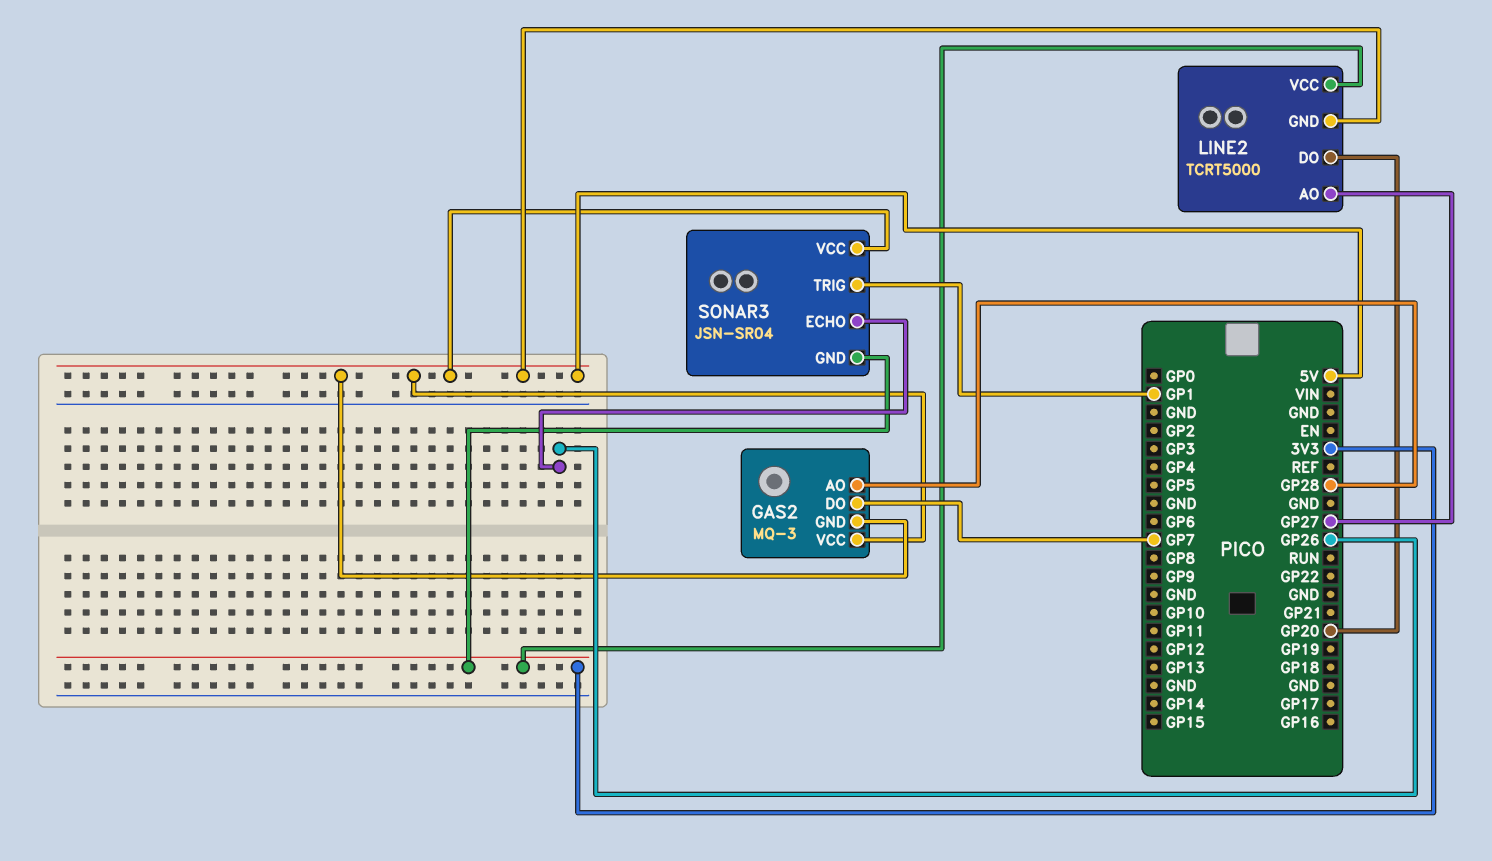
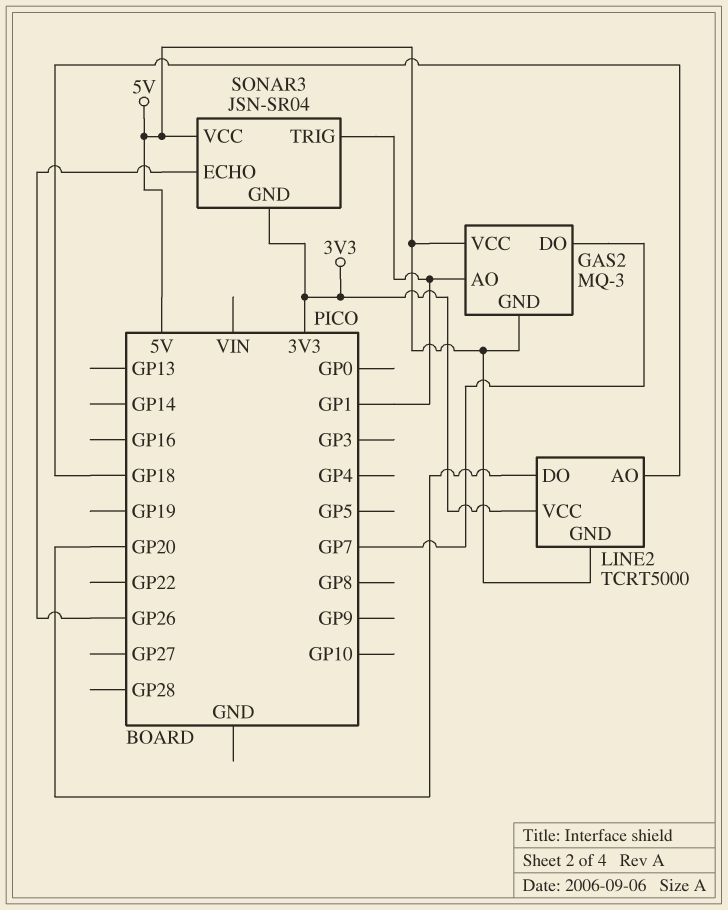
GAS2 pin AO: GP28 -> GP1
LINE2 pin AO: GP27 -> GP18

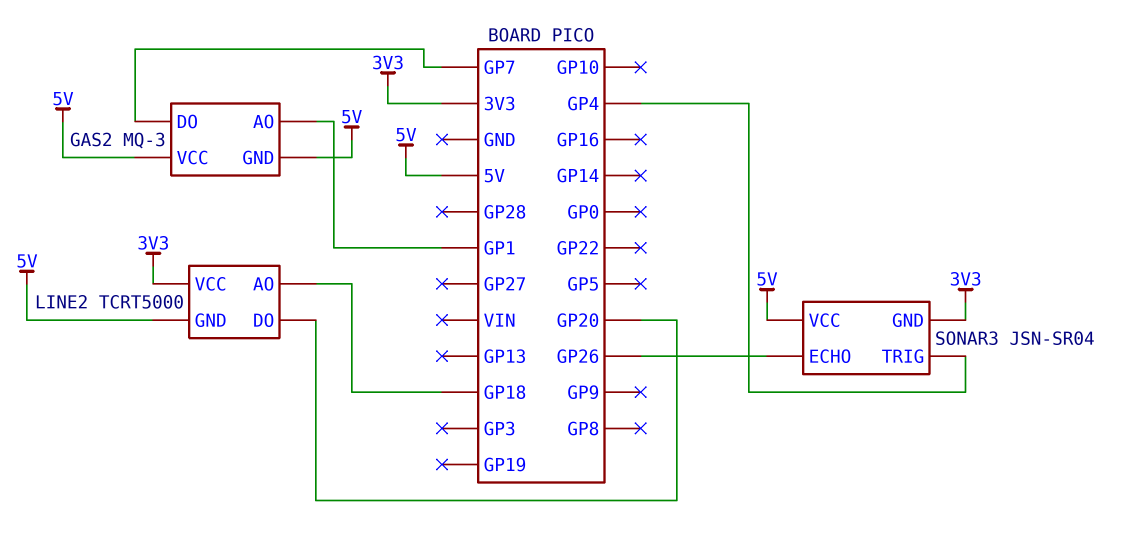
SONAR3 pin TRIG: GP1 -> GP4

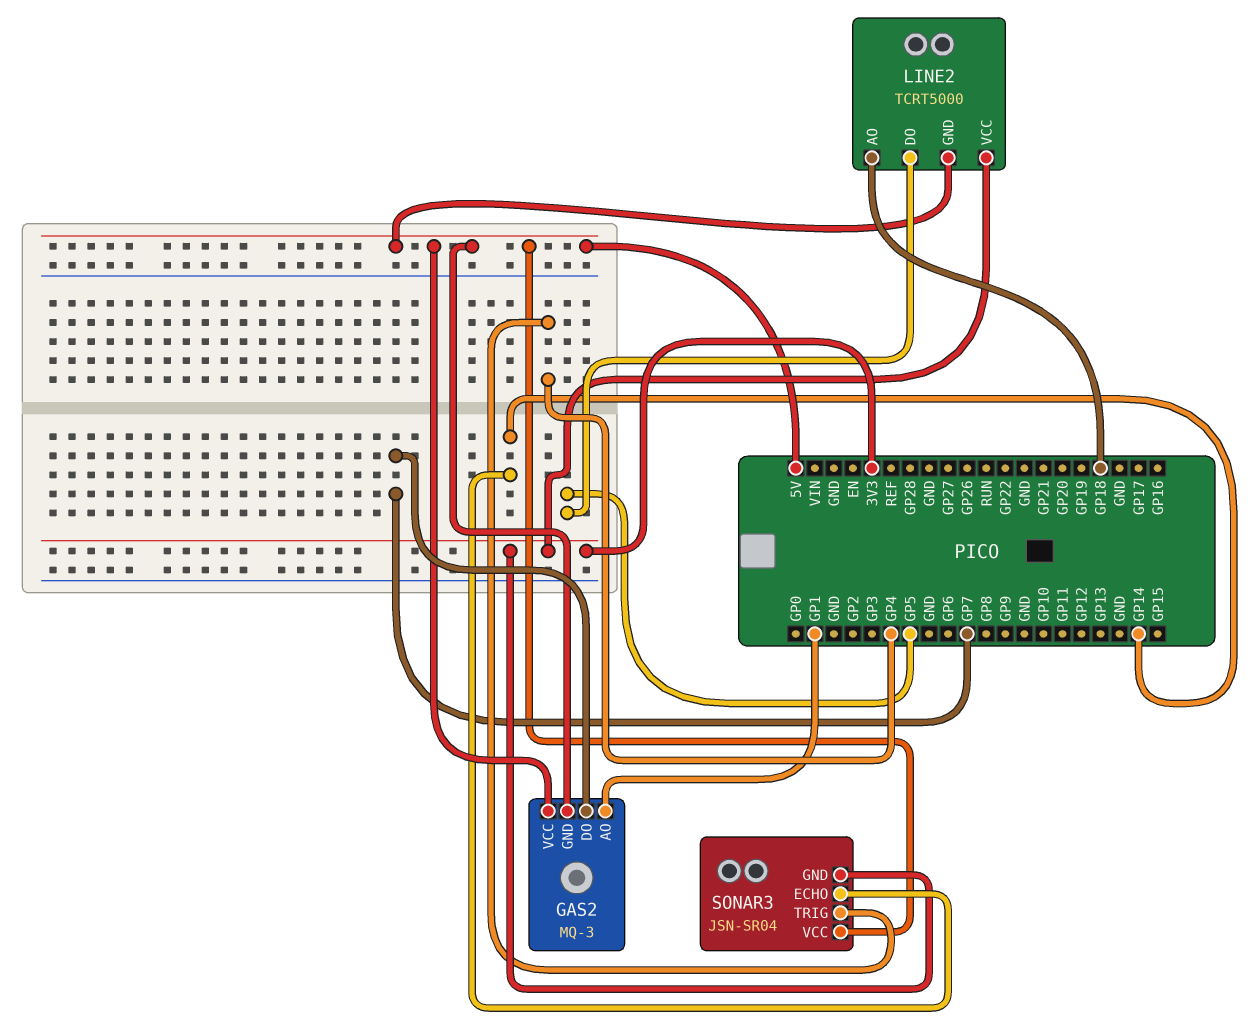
LINE2 pin DO: GP20 -> GP5
SONAR3 pin ECHO: GP26 -> GP14

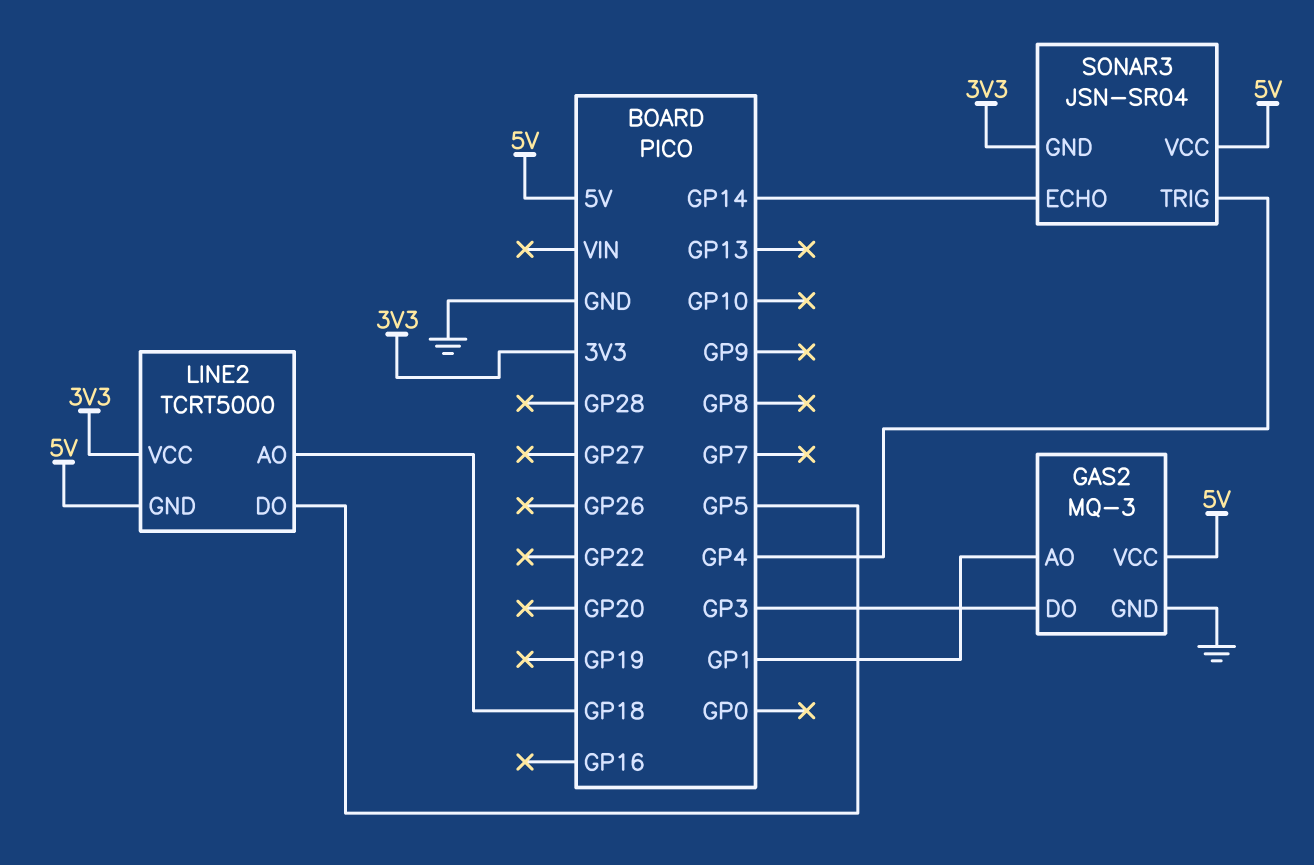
GAS2 pin DO: GP7 -> GP3
GAS2 pin GND: 5V -> GND

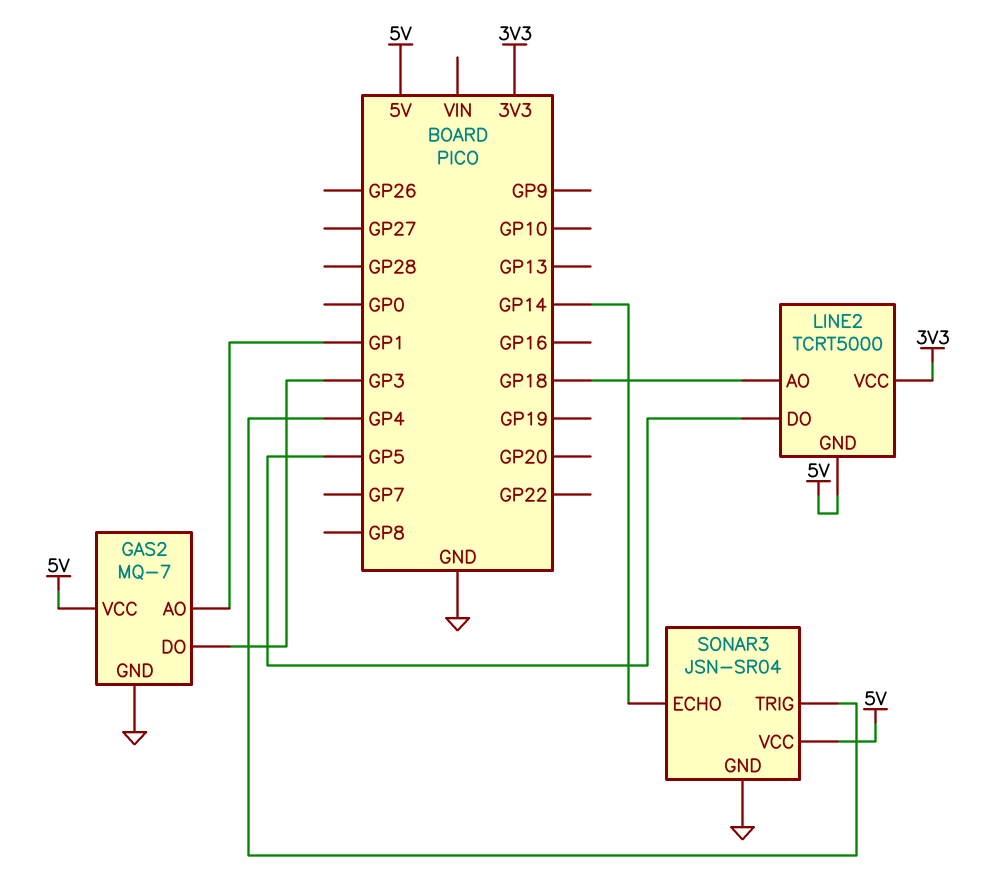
GAS2: MQ-3 -> MQ-7
SONAR3 pin GND: 3V3 -> GND

